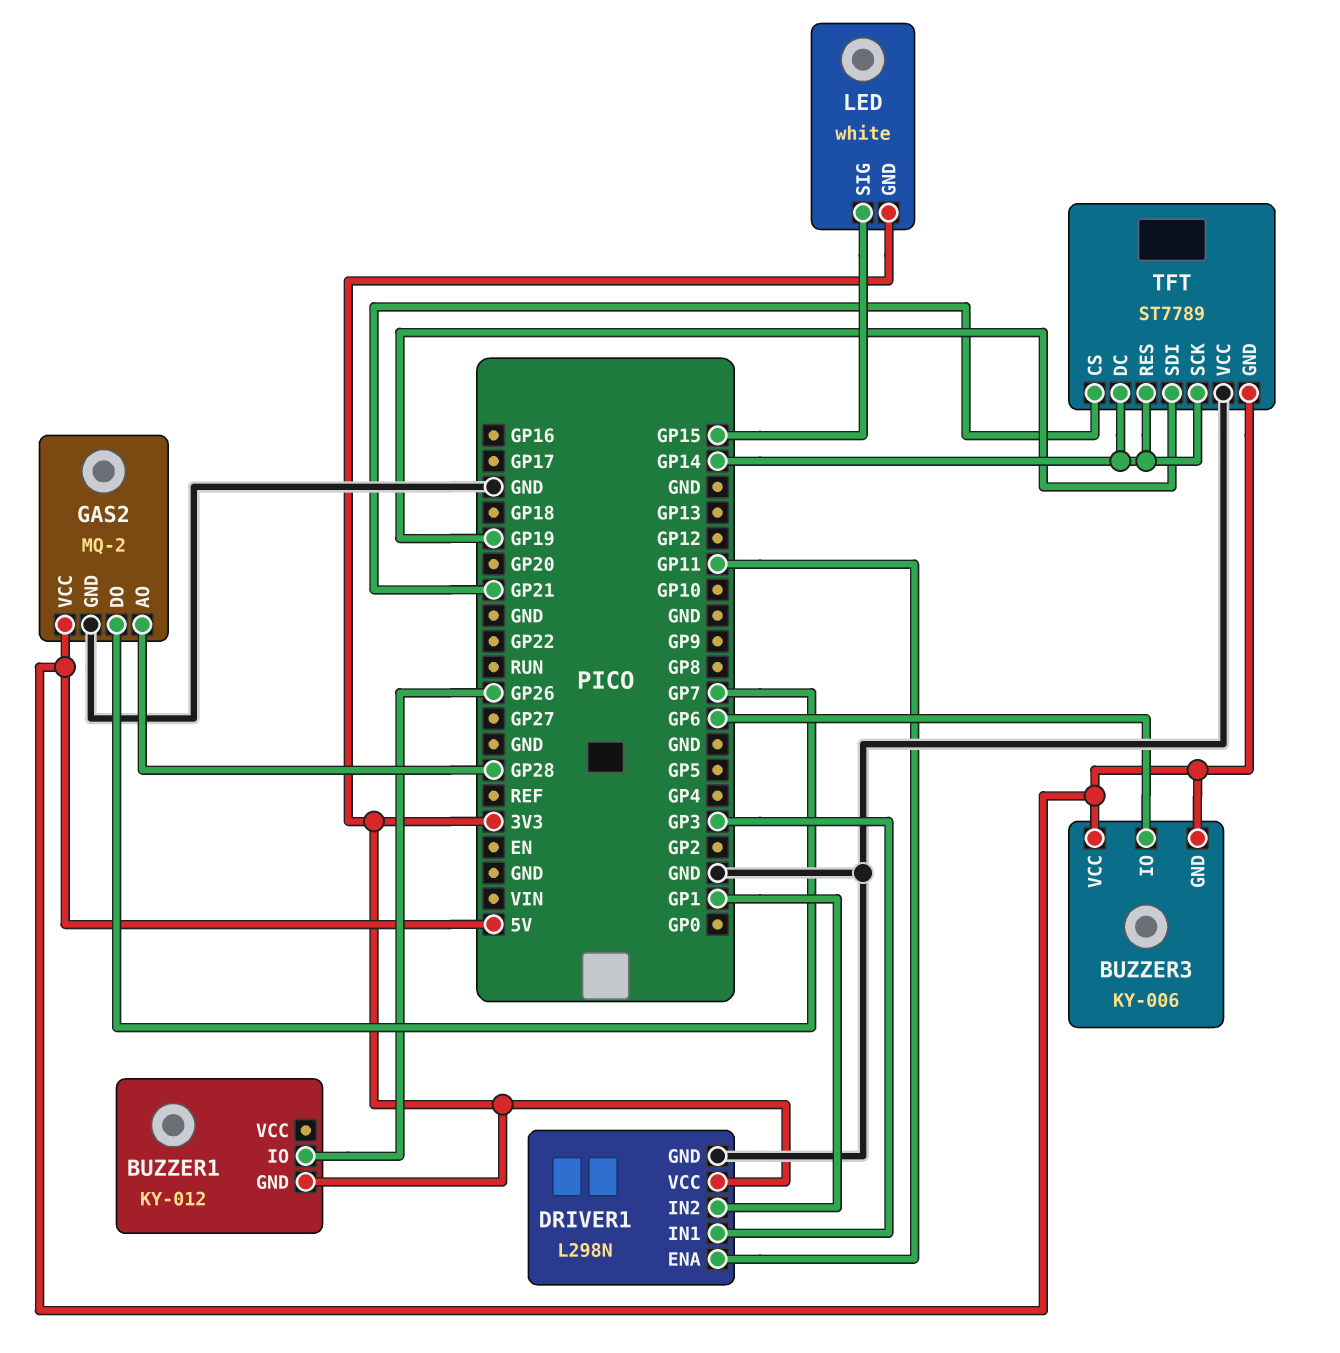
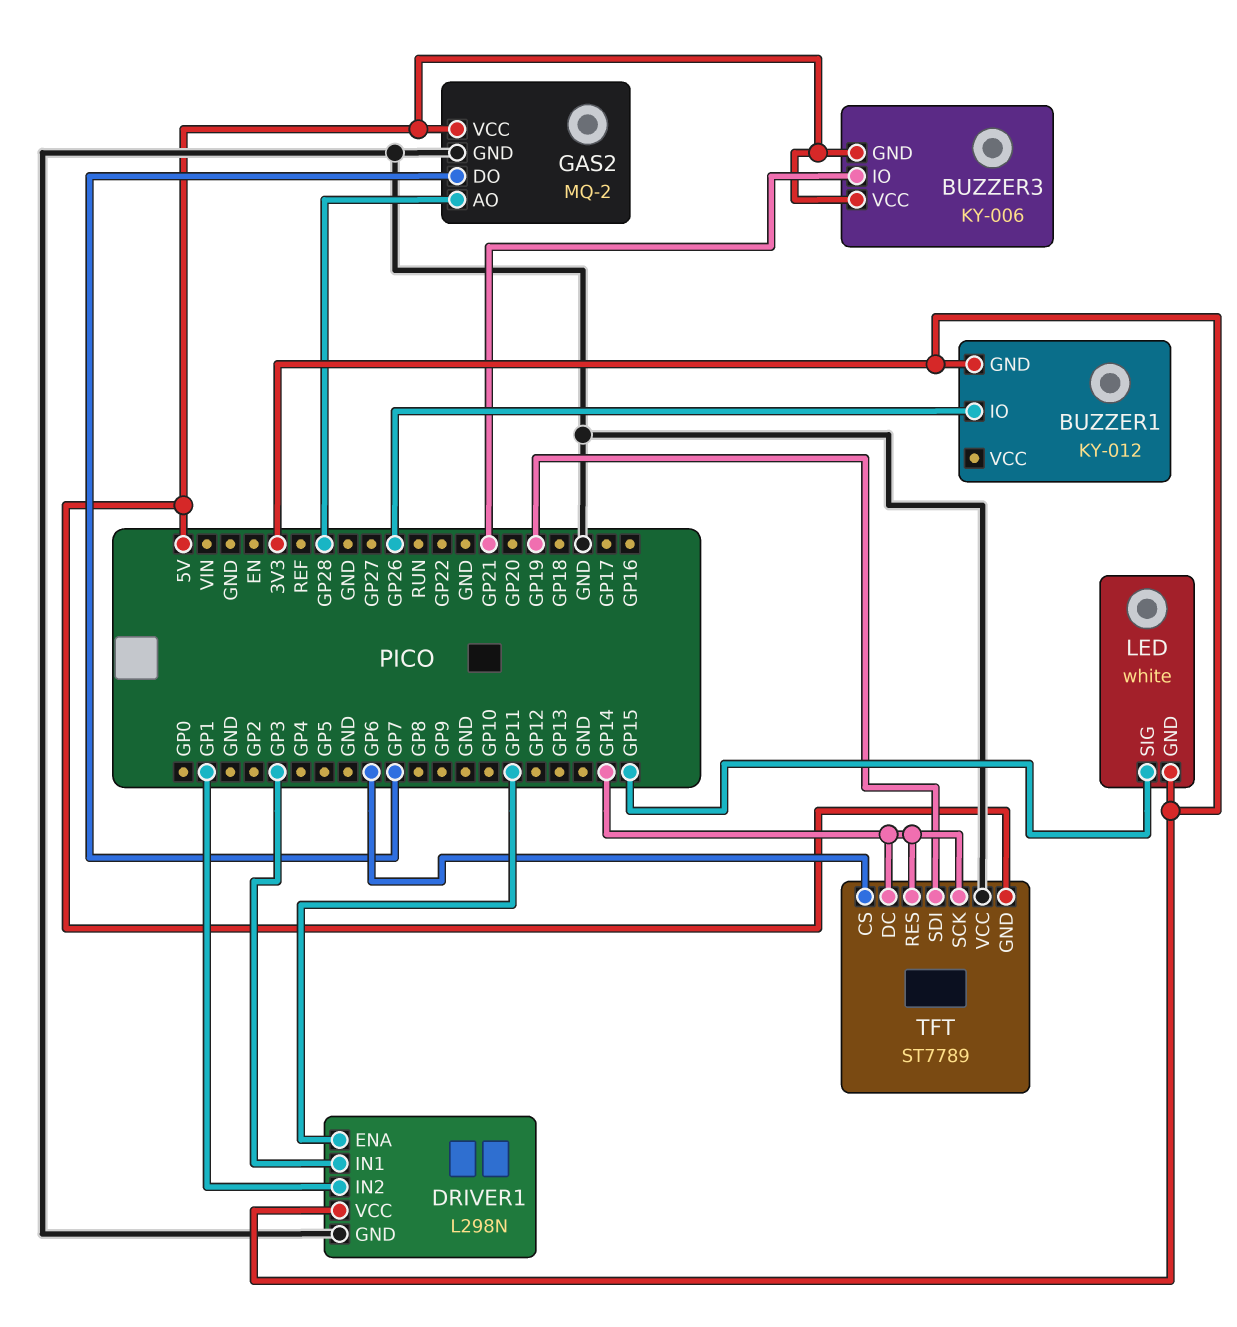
BUZZER3 pin IO: GP6 -> GP21
TFT pin CS: GP21 -> GP6

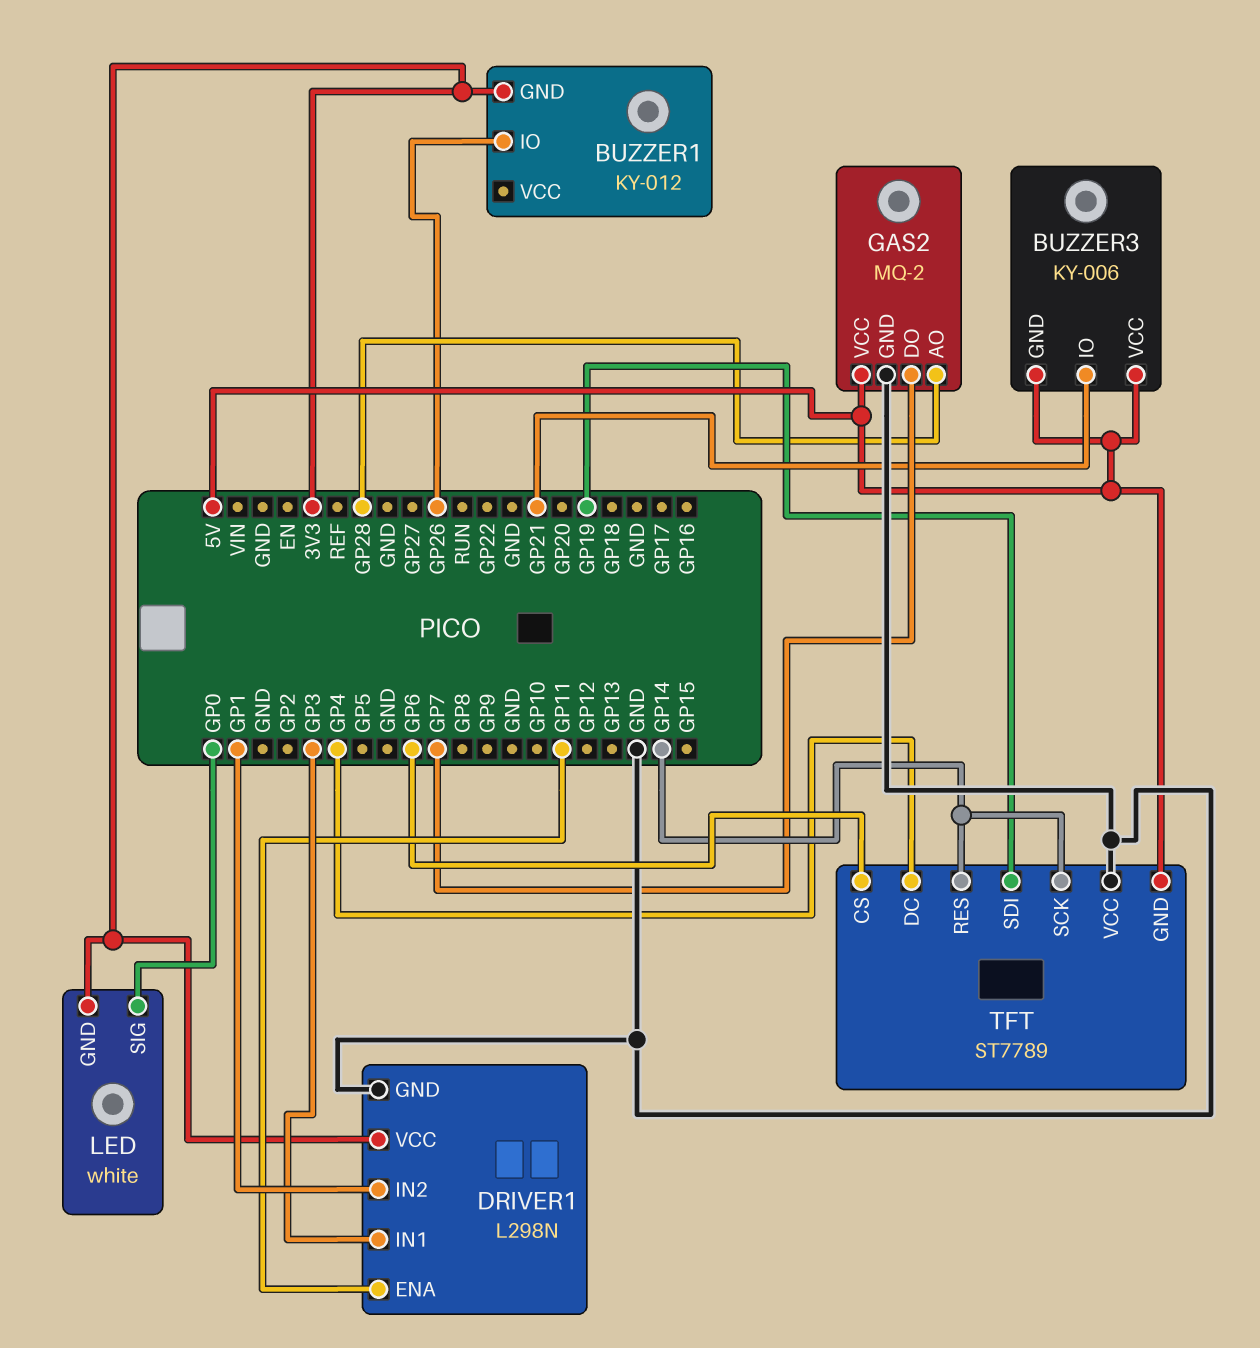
LED pin SIG: GP15 -> GP0
TFT pin DC: GP14 -> GP4

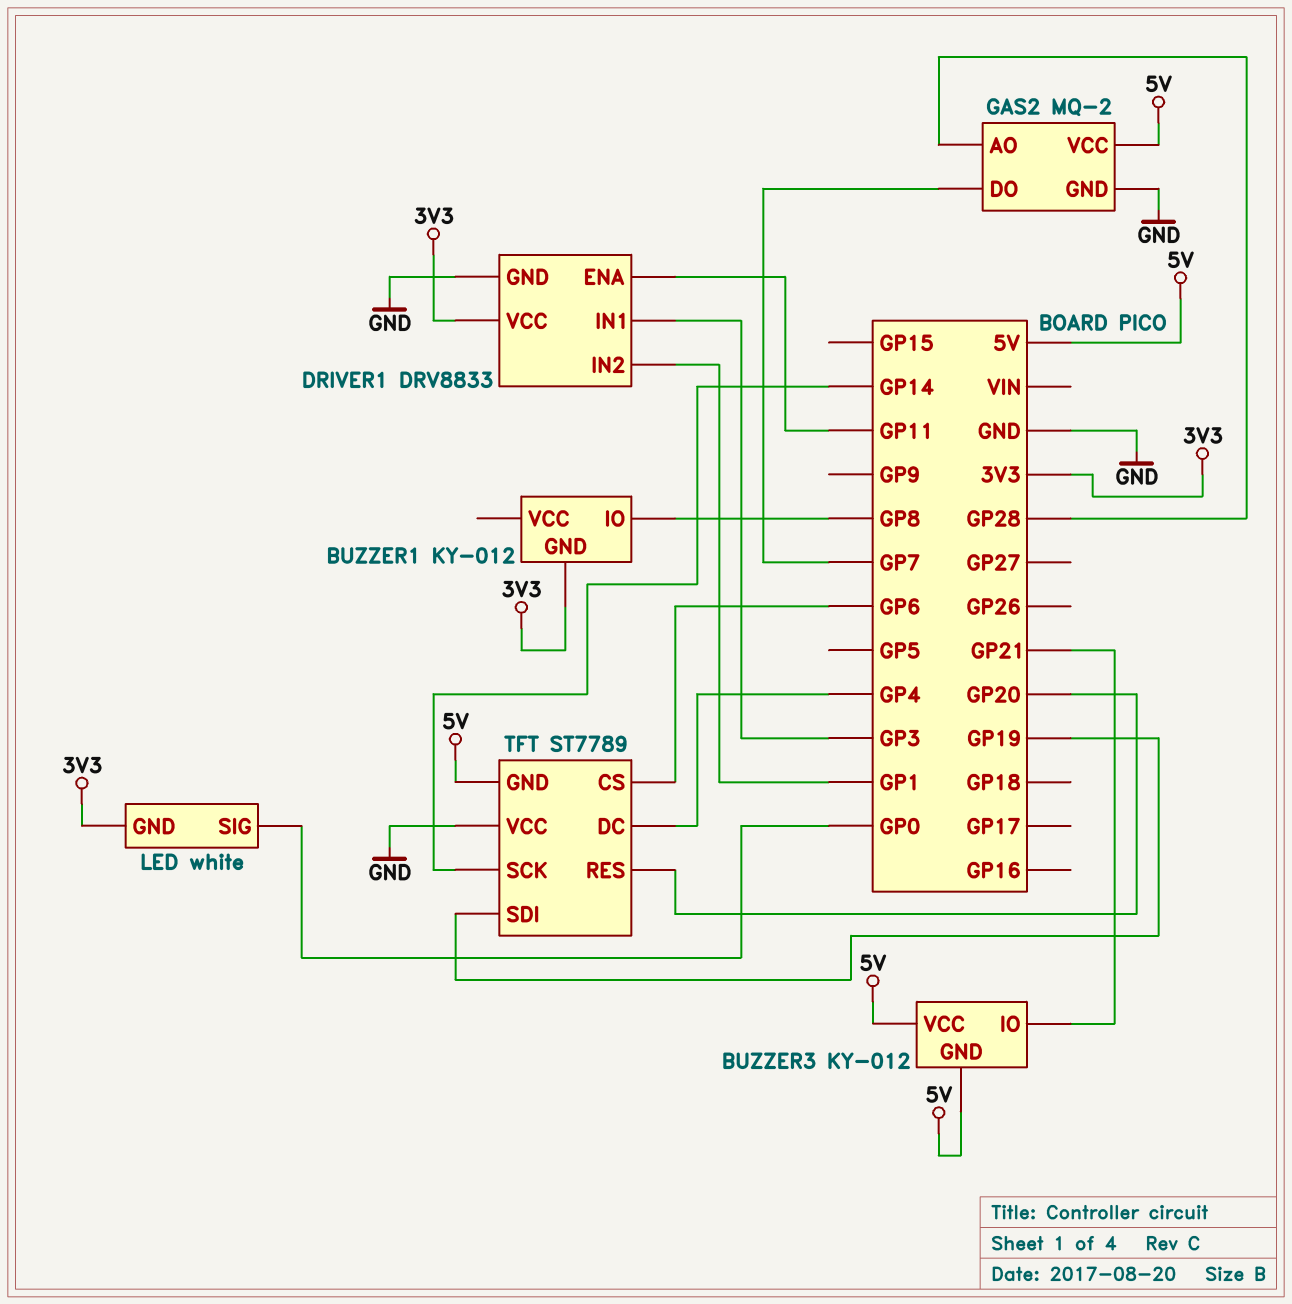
BUZZER1 pin IO: GP26 -> GP8
BUZZER3: KY-006 -> KY-012
DRIVER1: L298N -> DRV8833
TFT pin RES: GP14 -> GP20

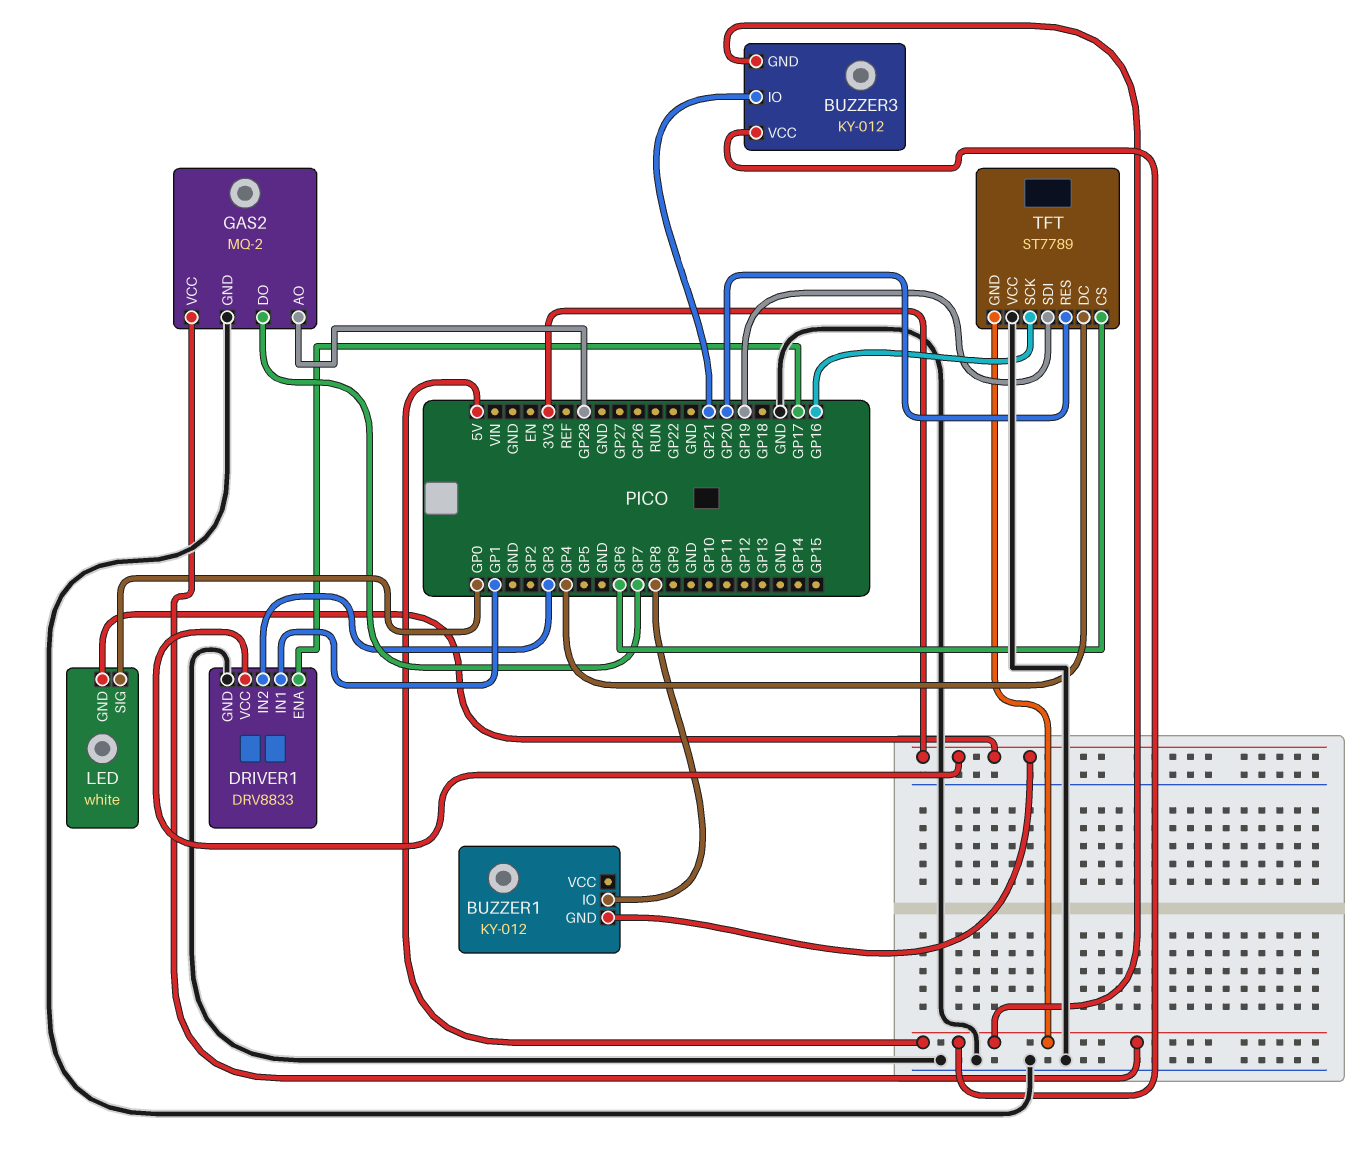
DRIVER1 pin ENA: GP11 -> GP17
DRIVER1 pin IN1: GP3 -> GP1
DRIVER1 pin IN2: GP1 -> GP3
TFT pin SCK: GP14 -> GP16

